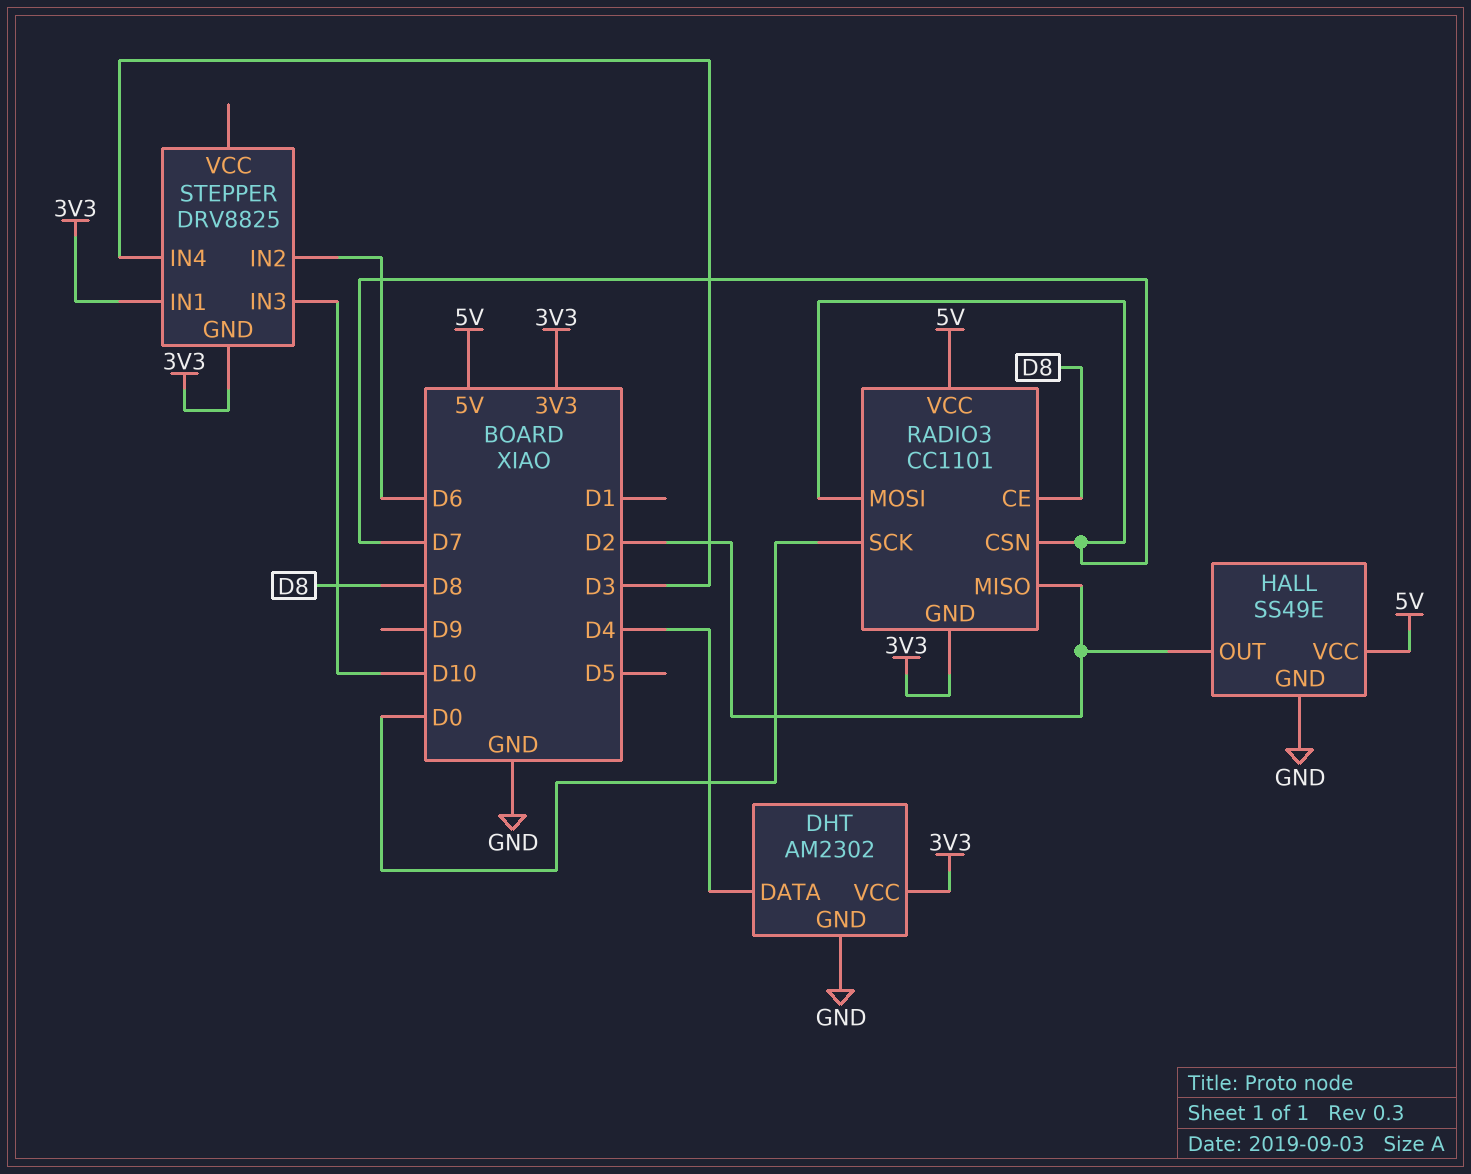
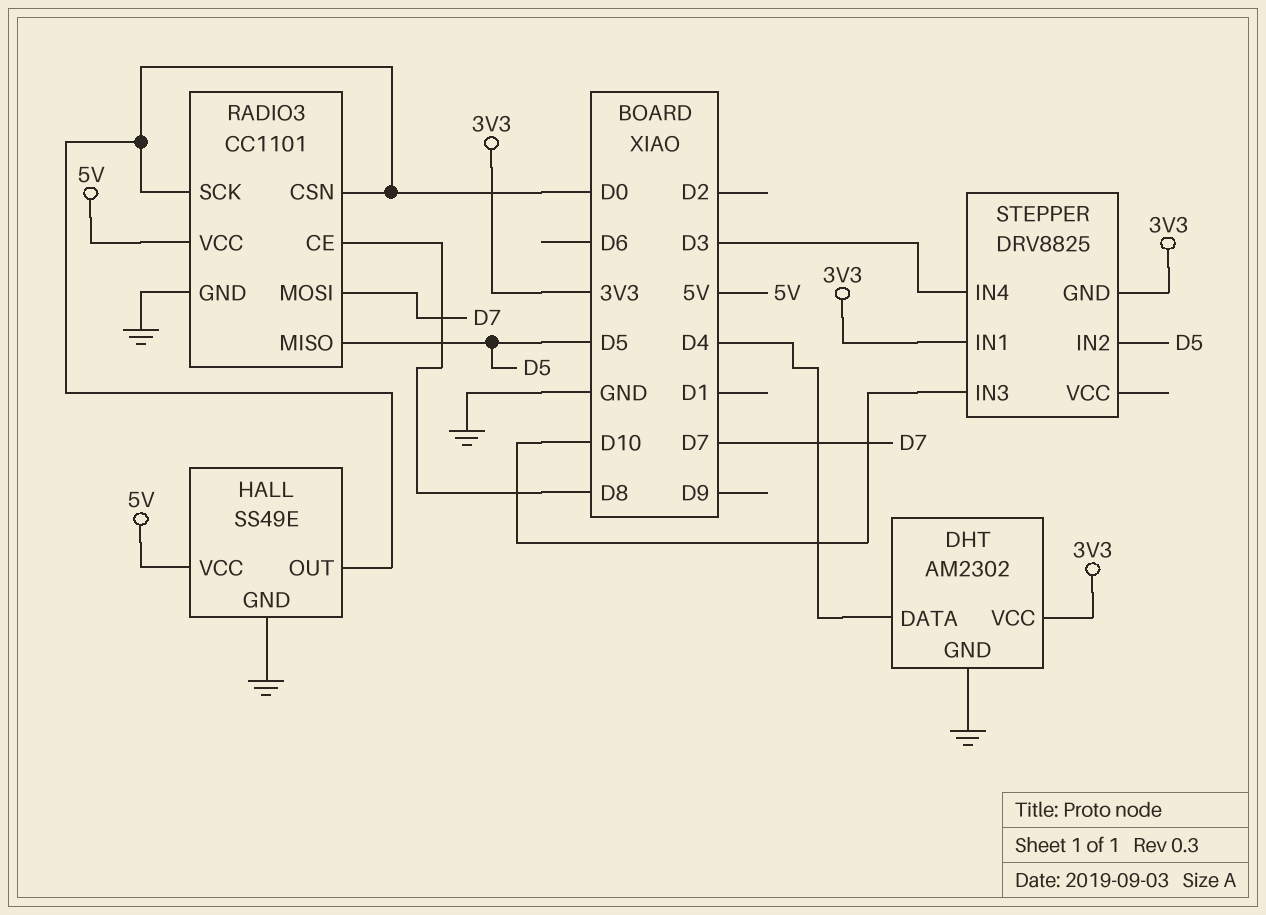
HALL pin OUT: D2 -> D0
RADIO3 pin CSN: D7 -> D0
RADIO3 pin GND: 3V3 -> GND
RADIO3 pin MISO: D2 -> D5
STEPPER pin IN2: D6 -> D5

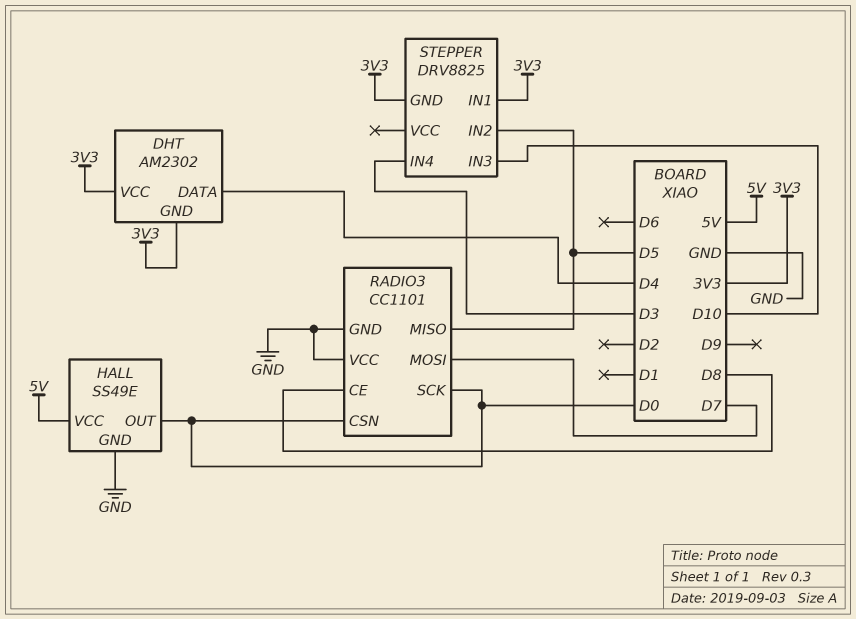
DHT pin GND: GND -> 3V3
RADIO3 pin VCC: 5V -> GND

